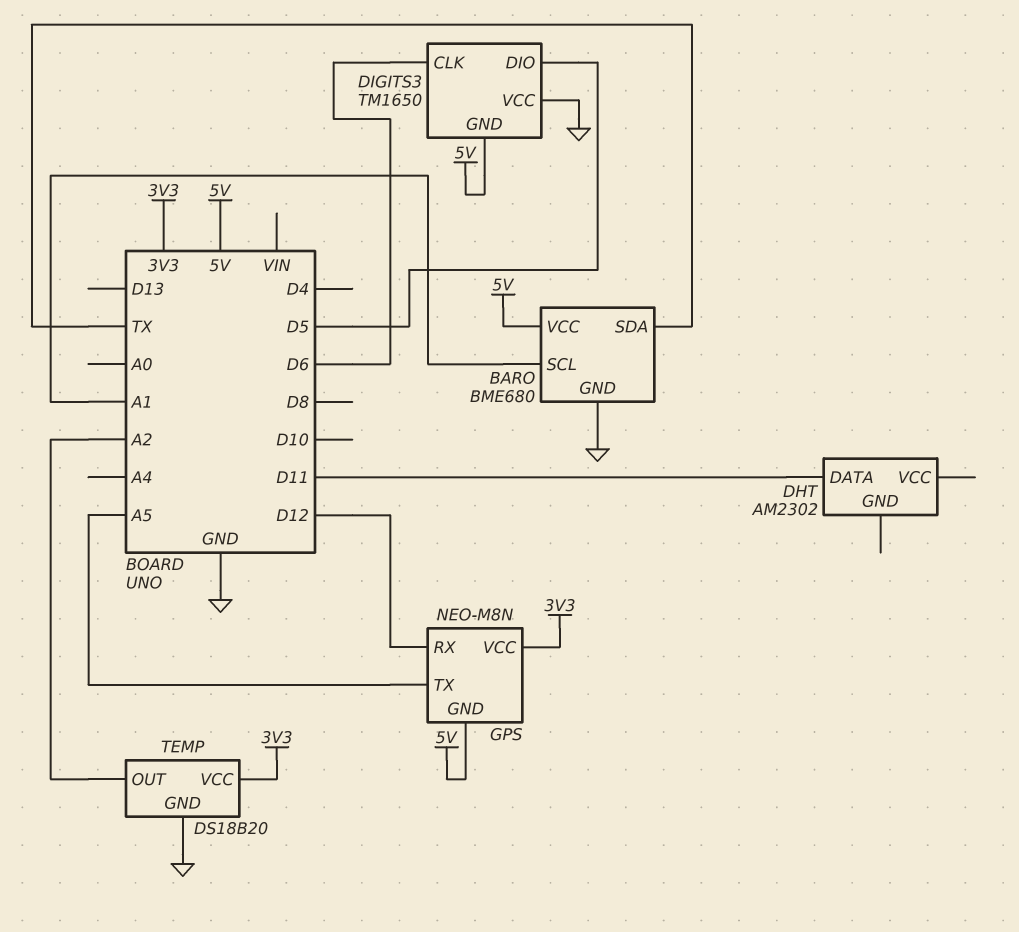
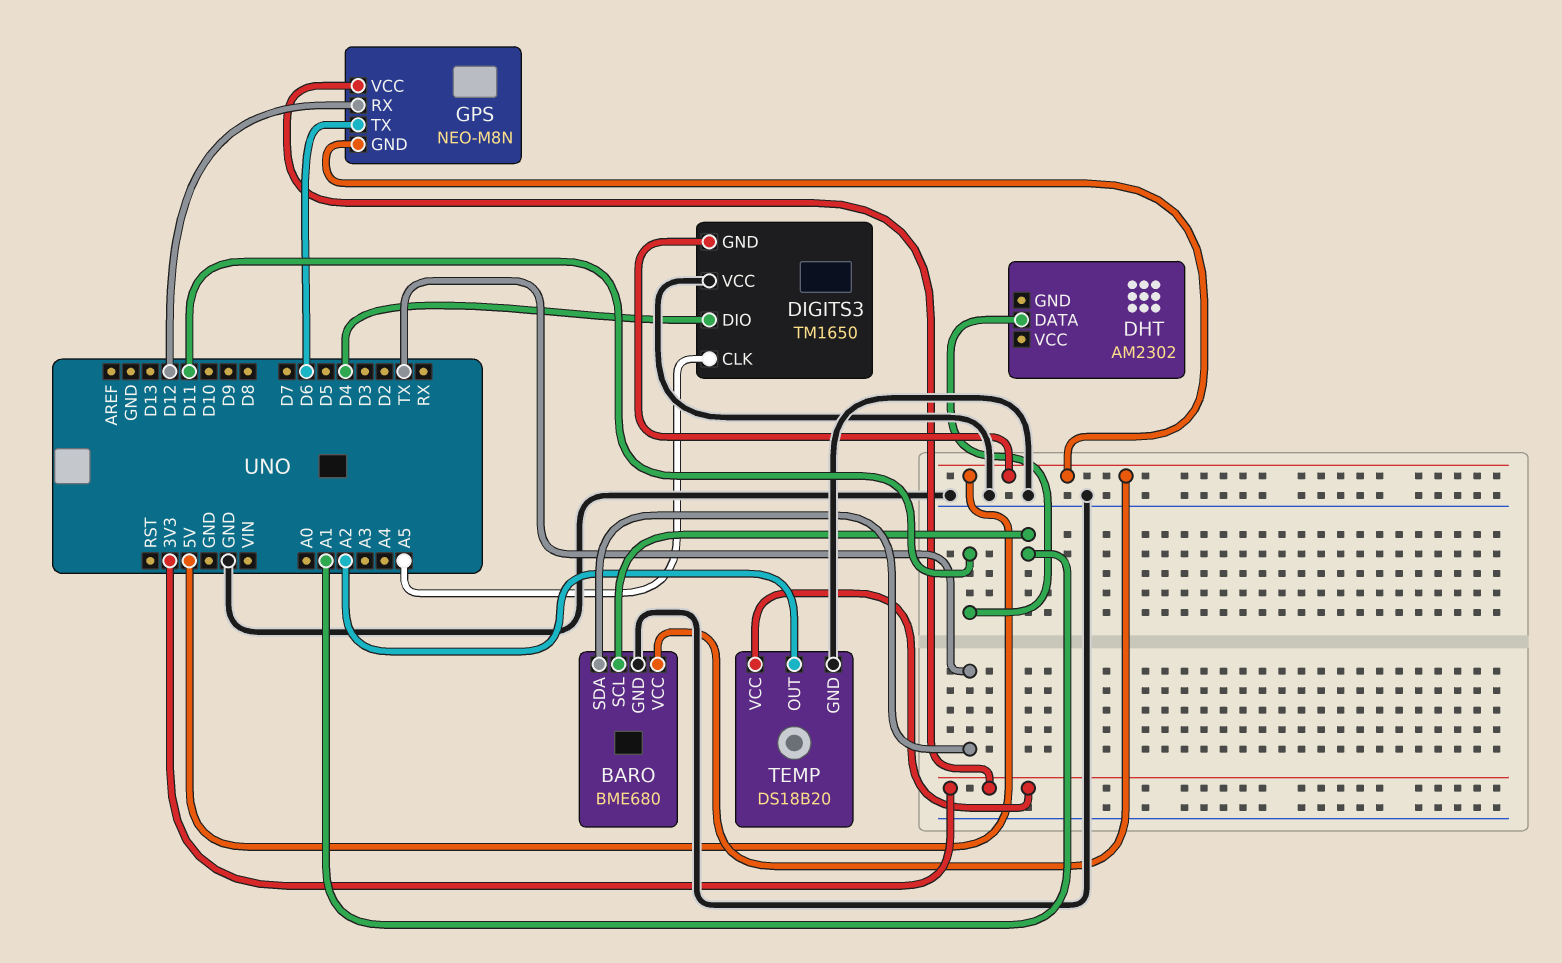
DIGITS3 pin CLK: D6 -> A5
DIGITS3 pin DIO: D5 -> D4
GPS pin TX: A5 -> D6

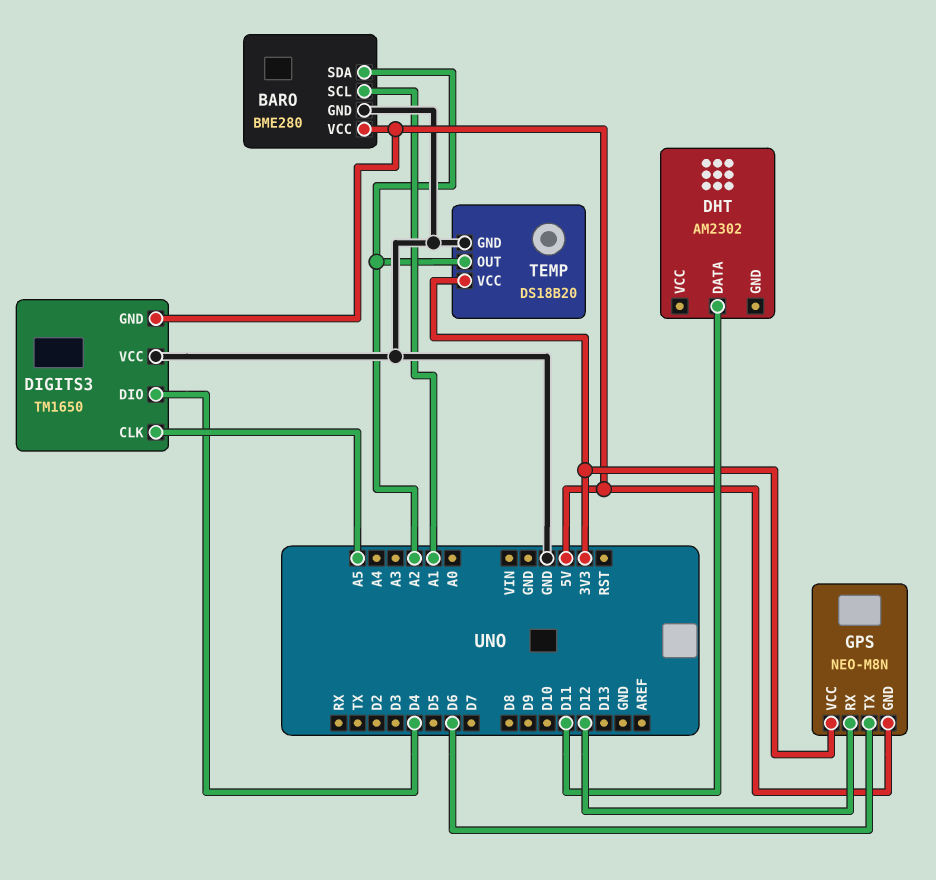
BARO: BME680 -> BME280
BARO pin SDA: TX -> A2

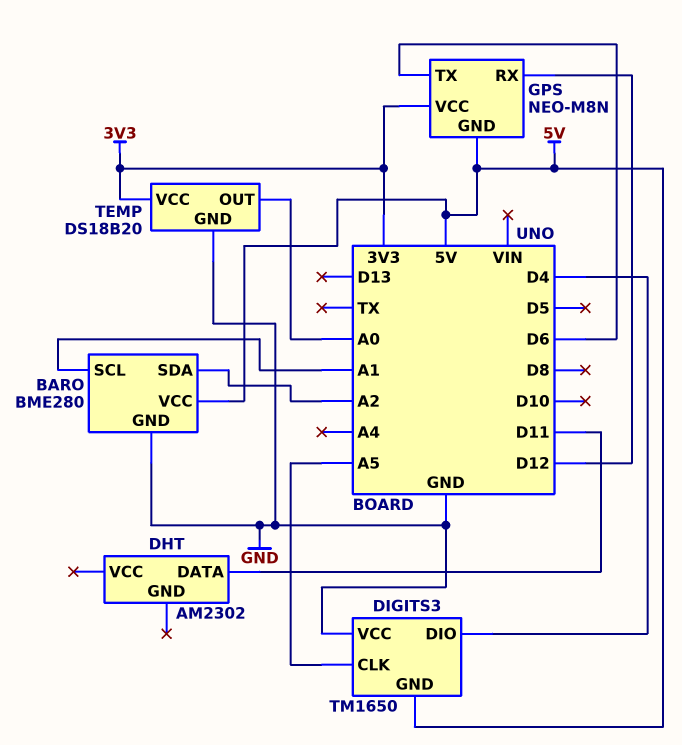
TEMP pin OUT: A2 -> A0

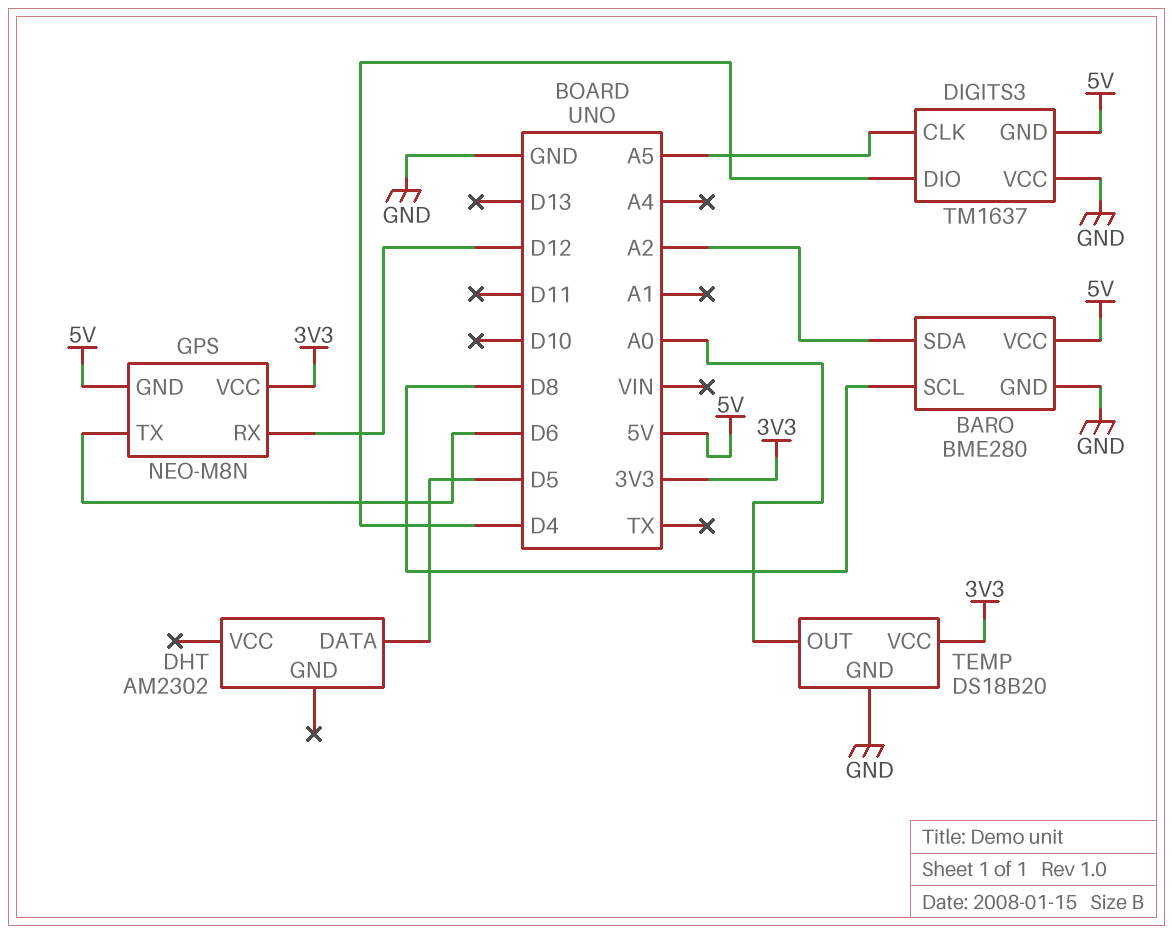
BARO pin SCL: A1 -> D8
DHT pin DATA: D11 -> D5
DIGITS3: TM1650 -> TM1637

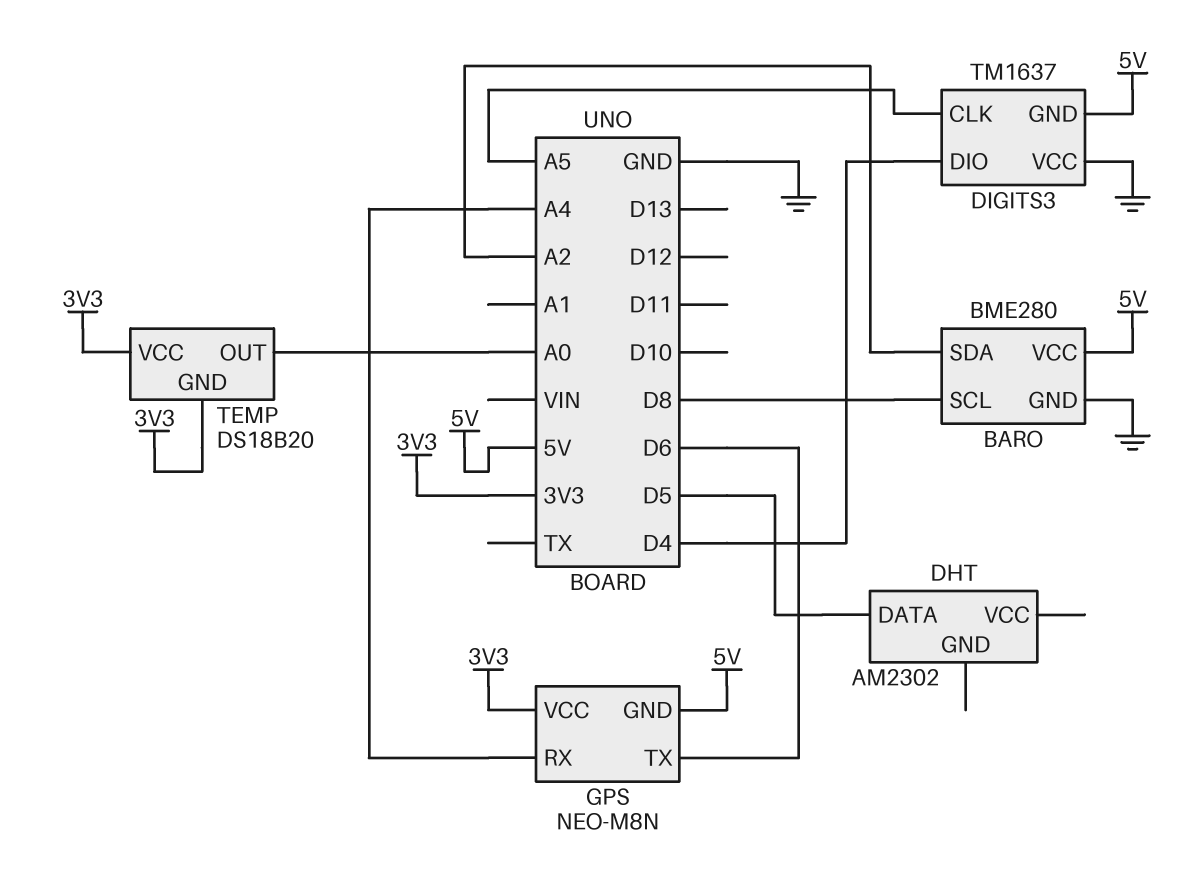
GPS pin RX: D12 -> A4
TEMP pin GND: GND -> 3V3

